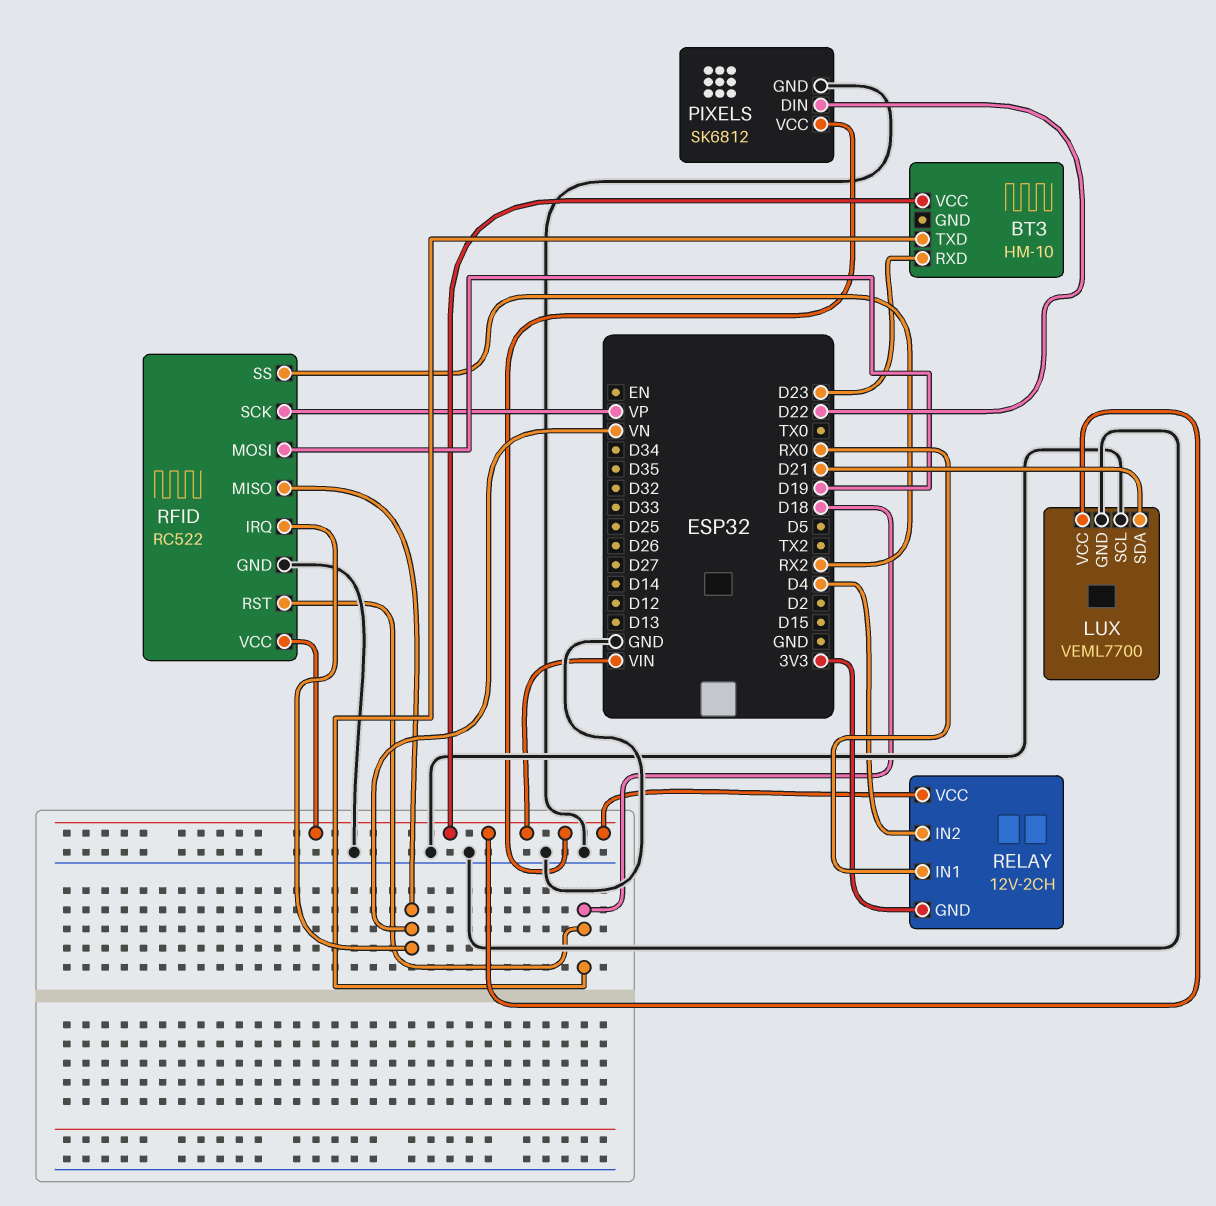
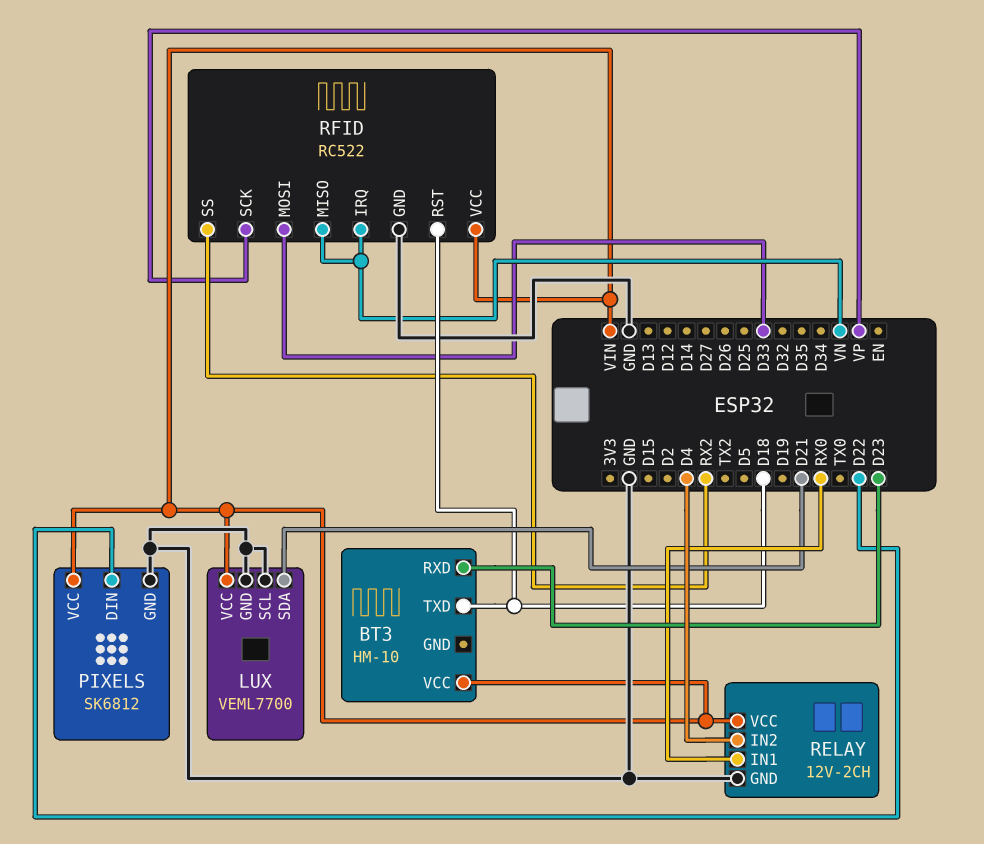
RELAY pin GND: 3V3 -> GND
RFID pin MOSI: D19 -> D33

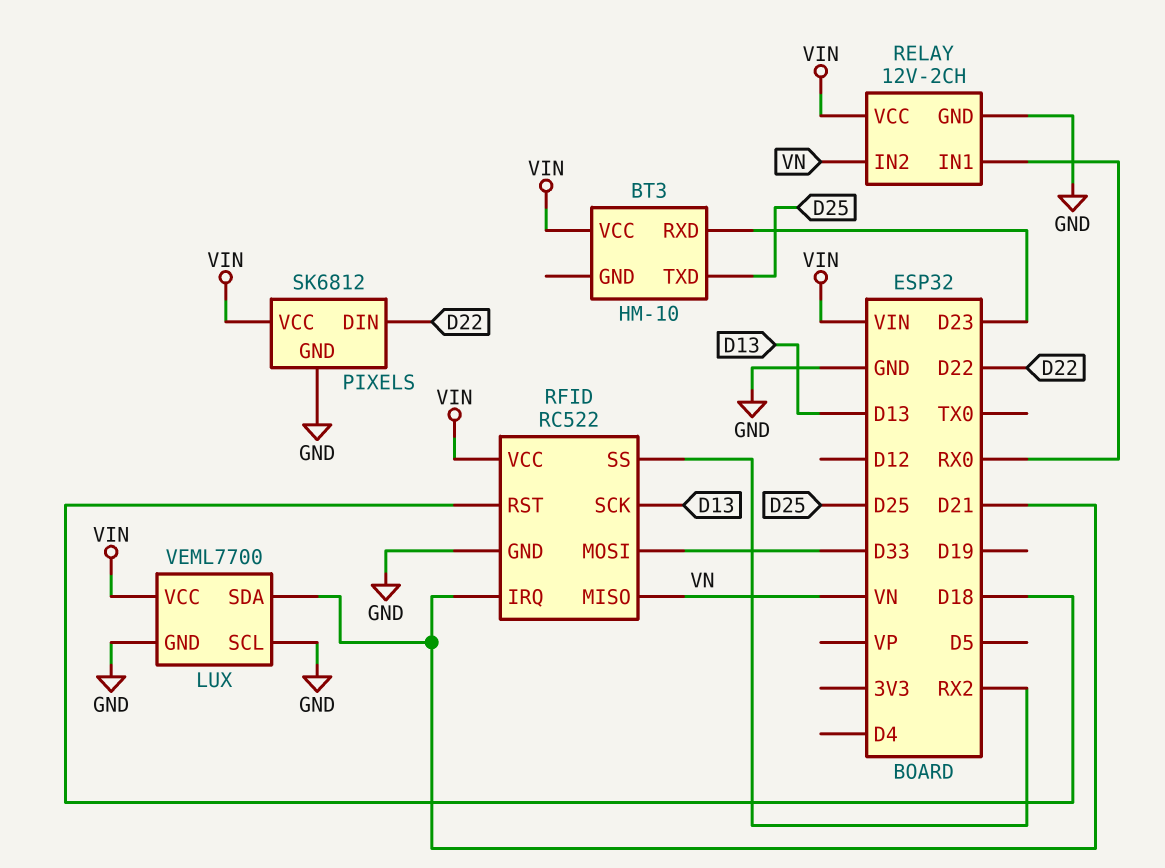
BT3 pin TXD: D18 -> D25
RELAY pin IN2: D4 -> VN
RFID pin IRQ: VN -> D21
RFID pin SCK: VP -> D13

